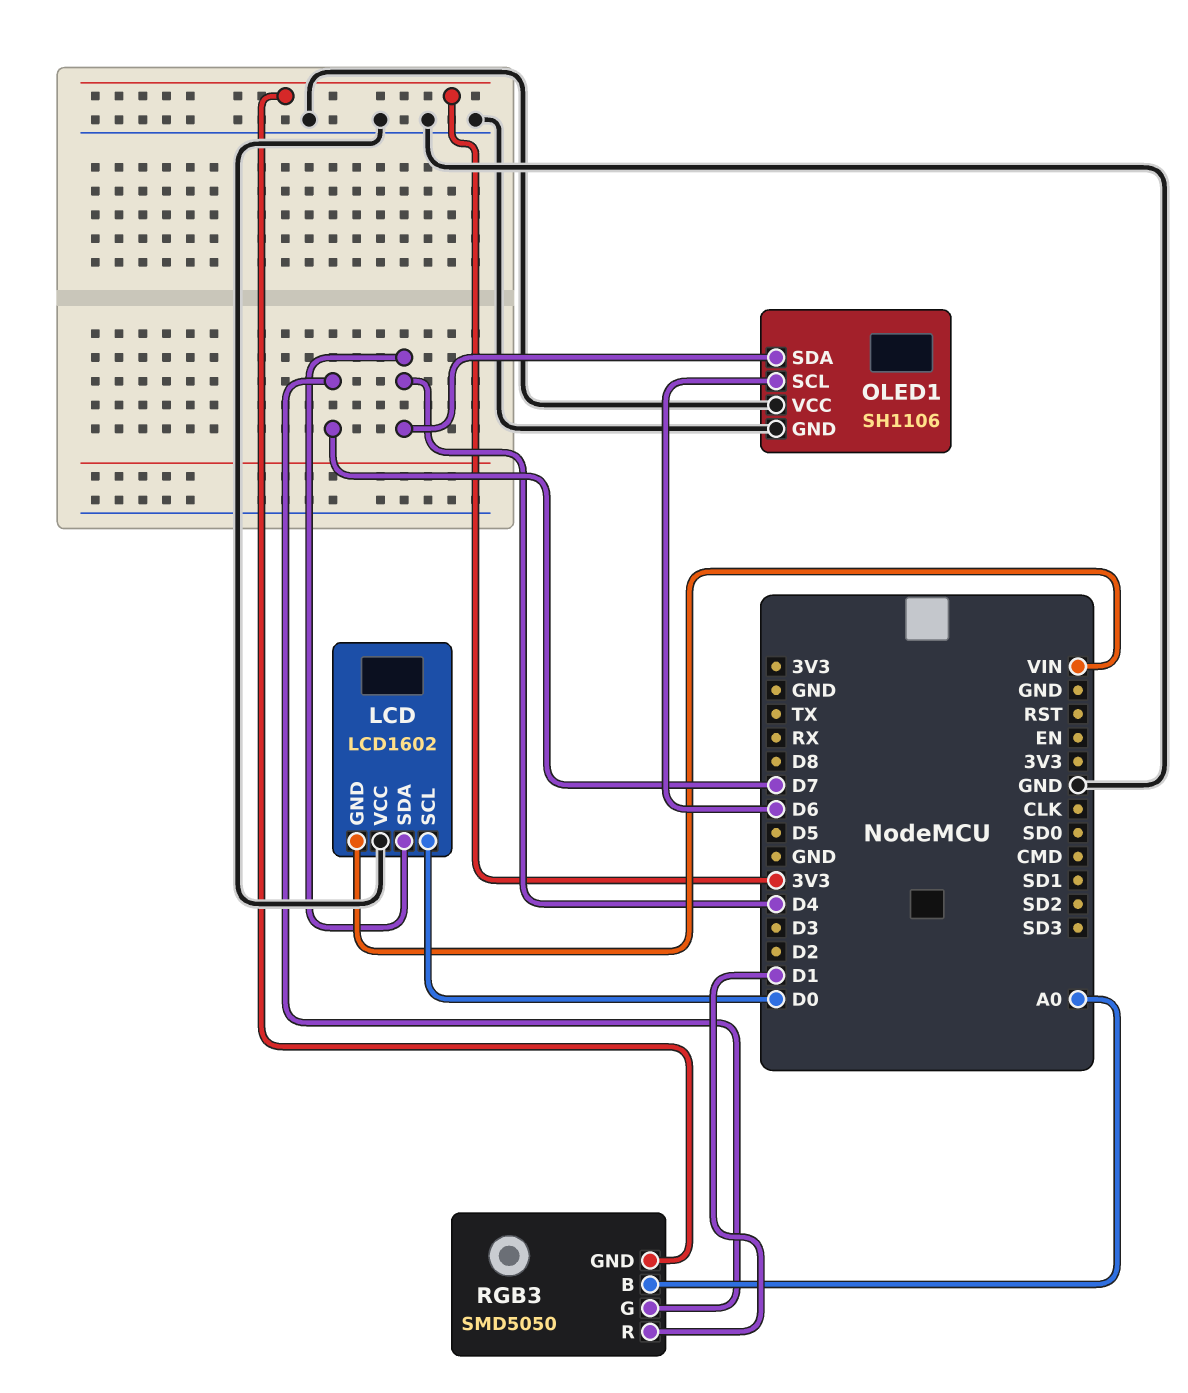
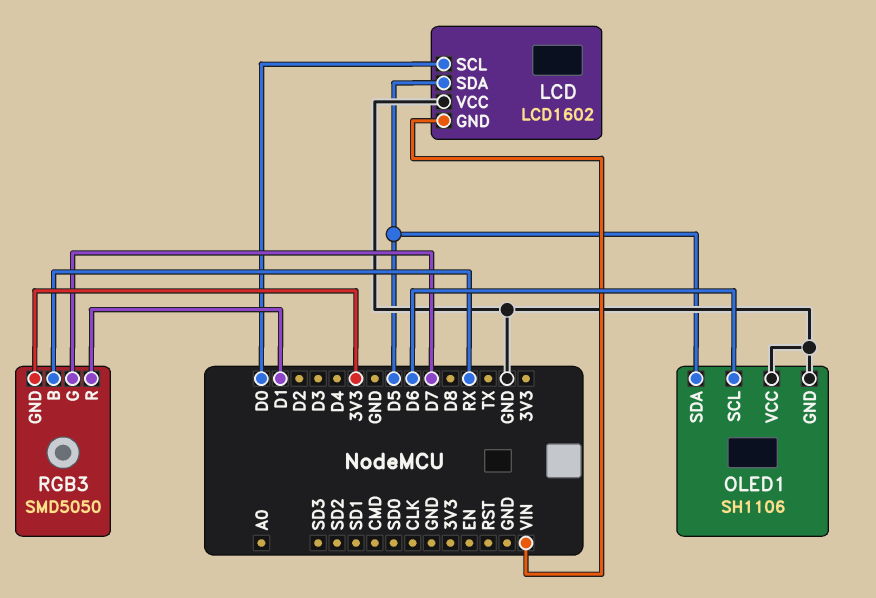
LCD pin SDA: D4 -> D5
OLED1 pin SDA: D4 -> D5
RGB3 pin B: A0 -> RX

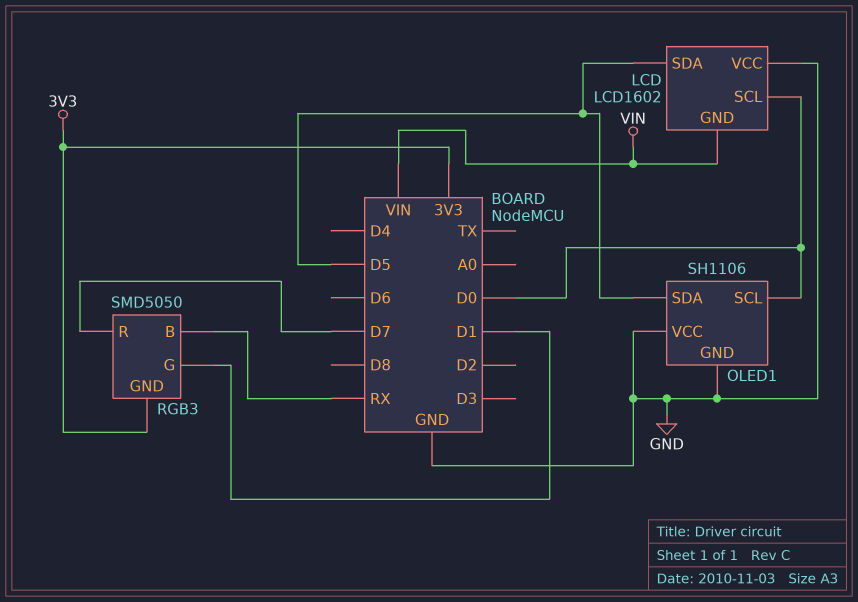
OLED1 pin SCL: D6 -> D0
RGB3 pin G: D7 -> D1
RGB3 pin R: D1 -> D7

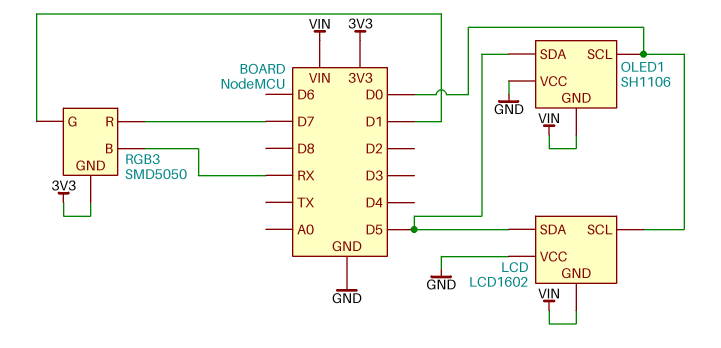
OLED1 pin GND: GND -> VIN

